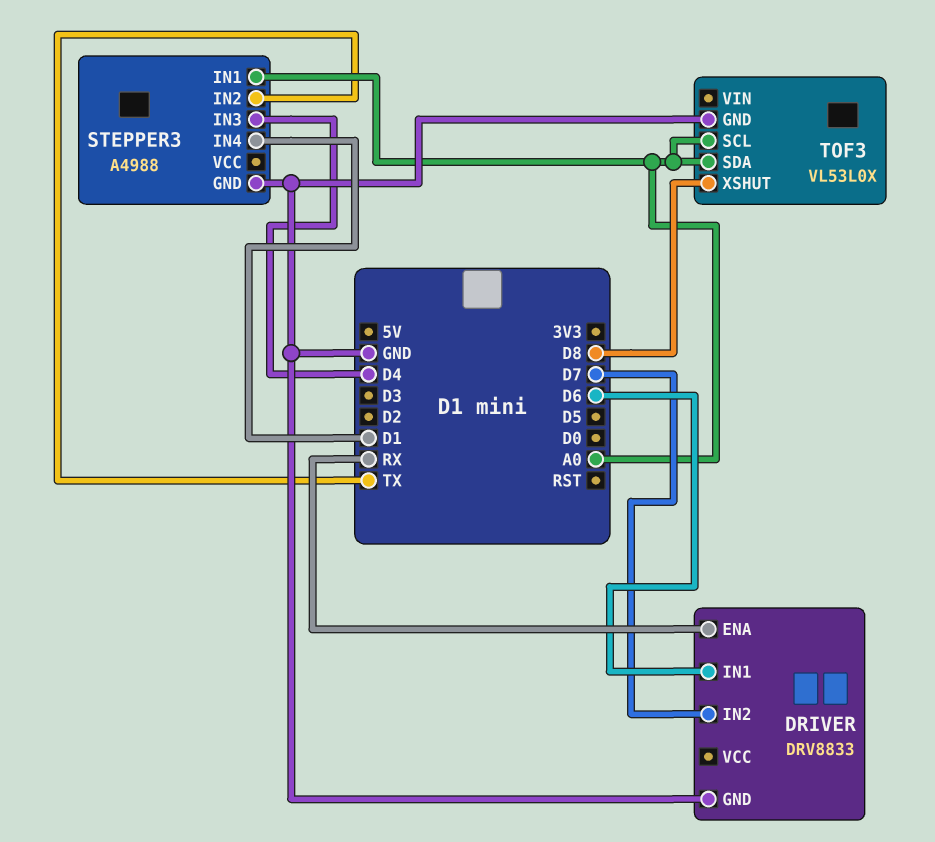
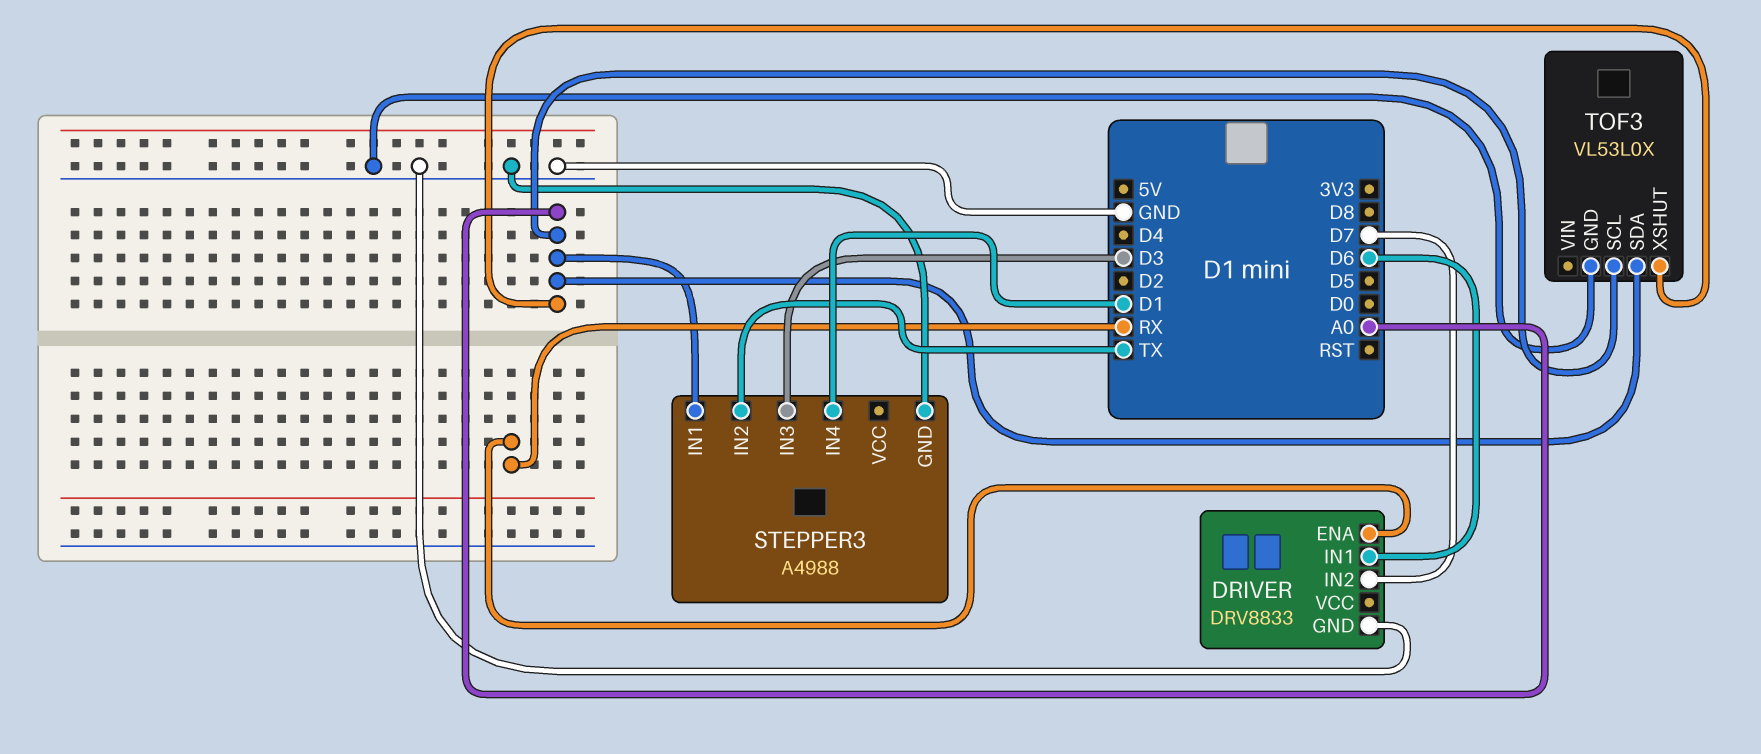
STEPPER3 pin IN3: D4 -> D3
TOF3 pin XSHUT: D8 -> A0

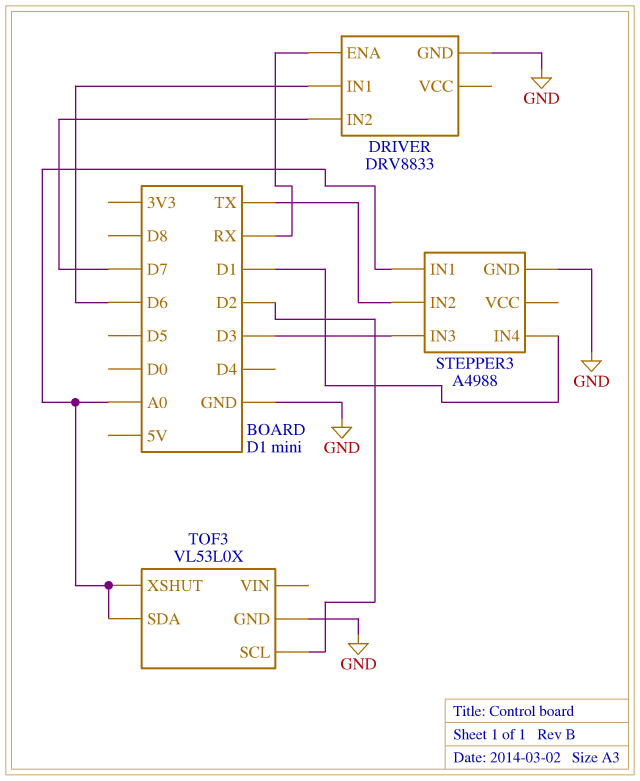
TOF3 pin SCL: A0 -> D2

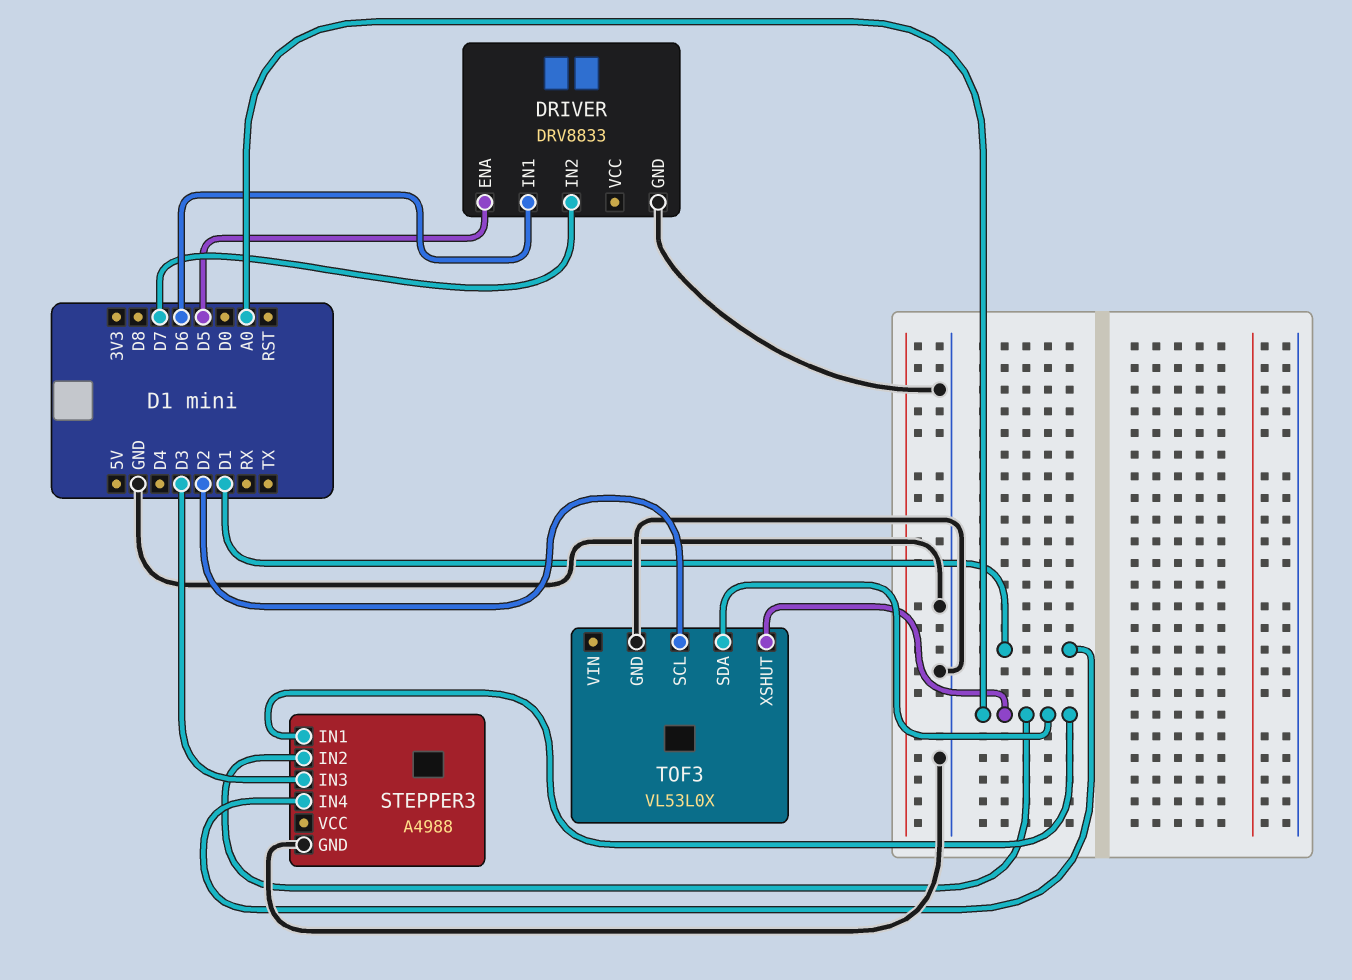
DRIVER pin ENA: RX -> D5
STEPPER3 pin IN2: TX -> A0

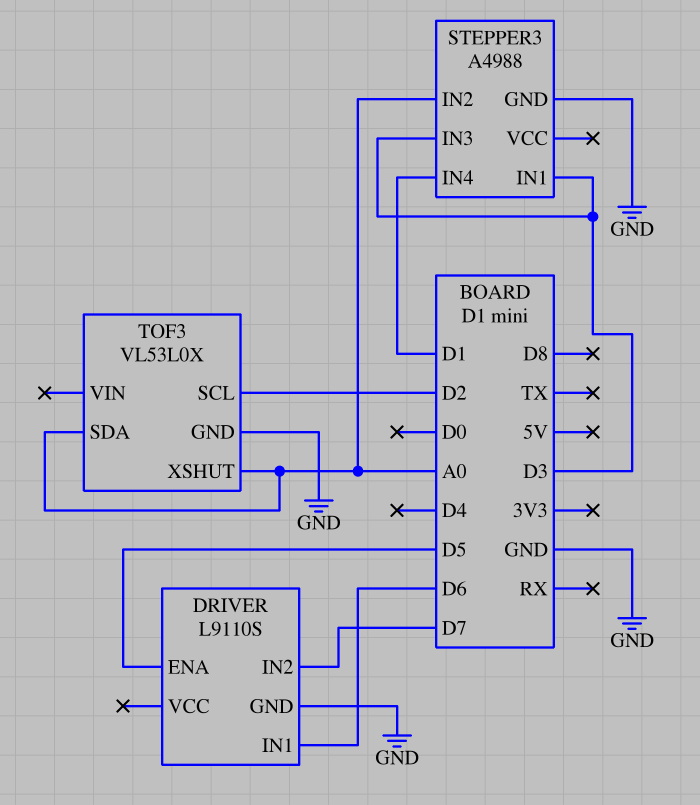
DRIVER: DRV8833 -> L9110S
STEPPER3 pin IN1: A0 -> D3

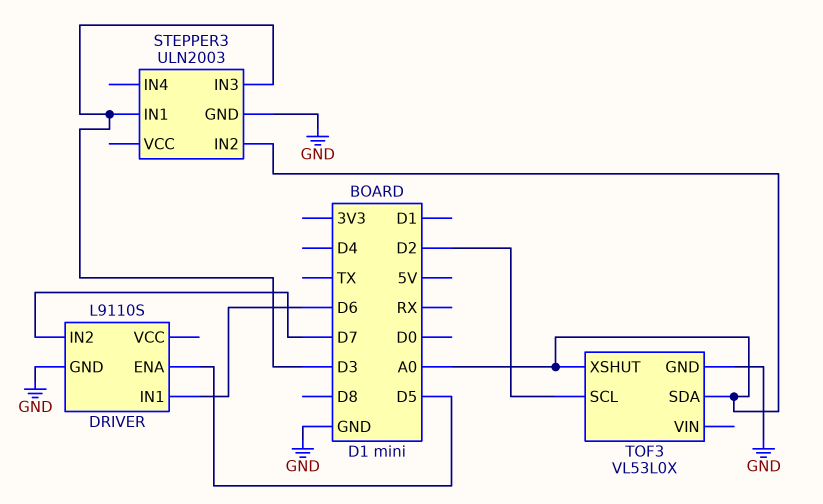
STEPPER3: A4988 -> ULN2003
STEPPER3 pin IN4: D1 -> none

